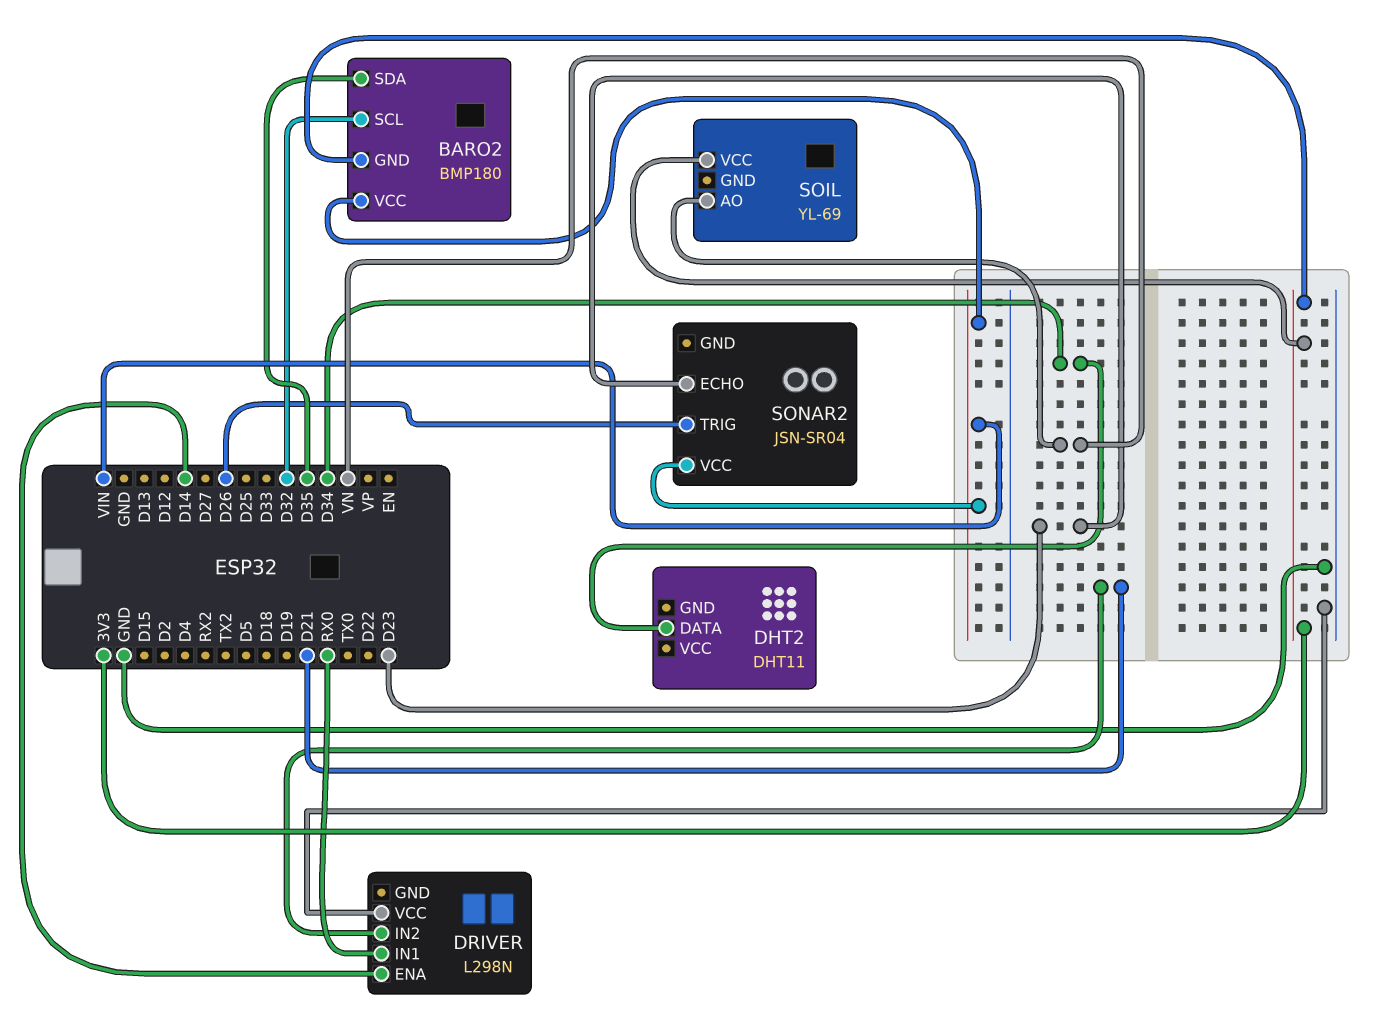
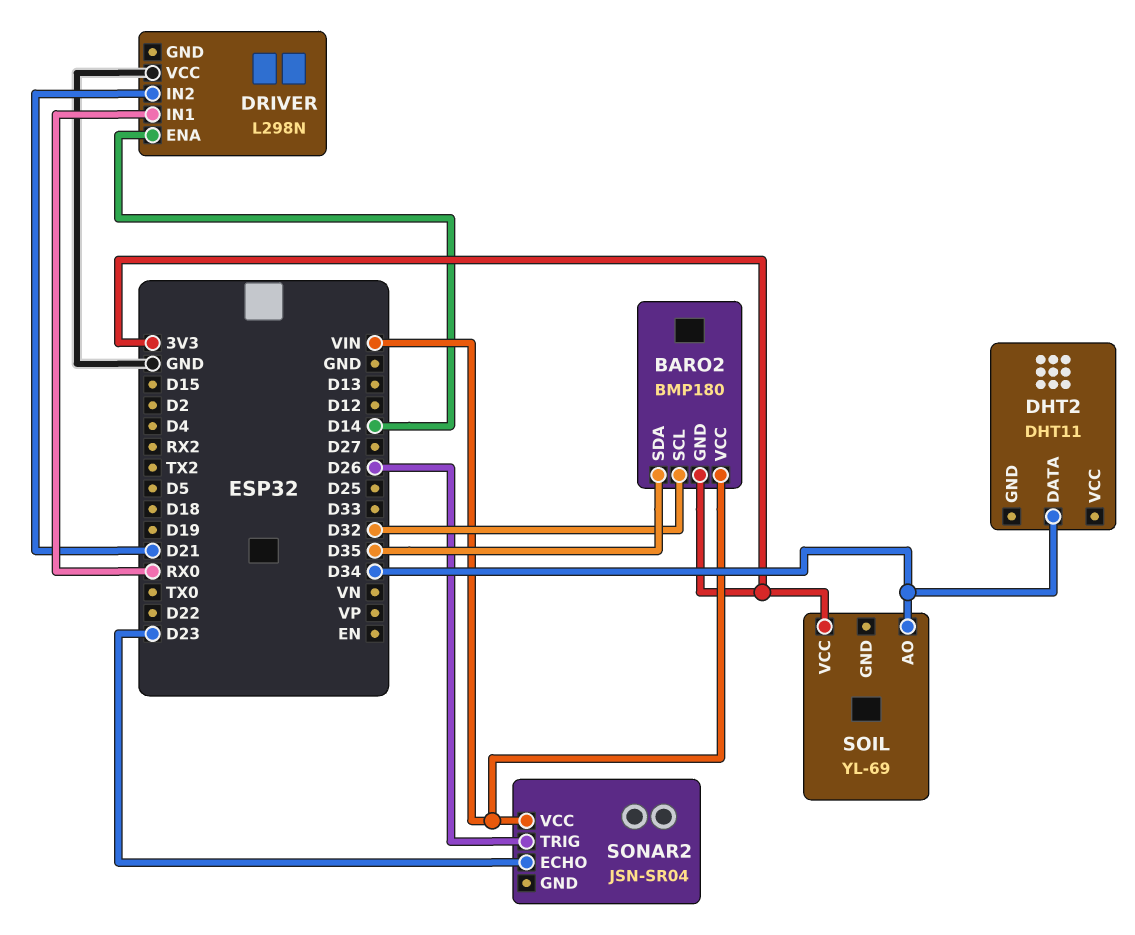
SOIL pin AO: VN -> D34

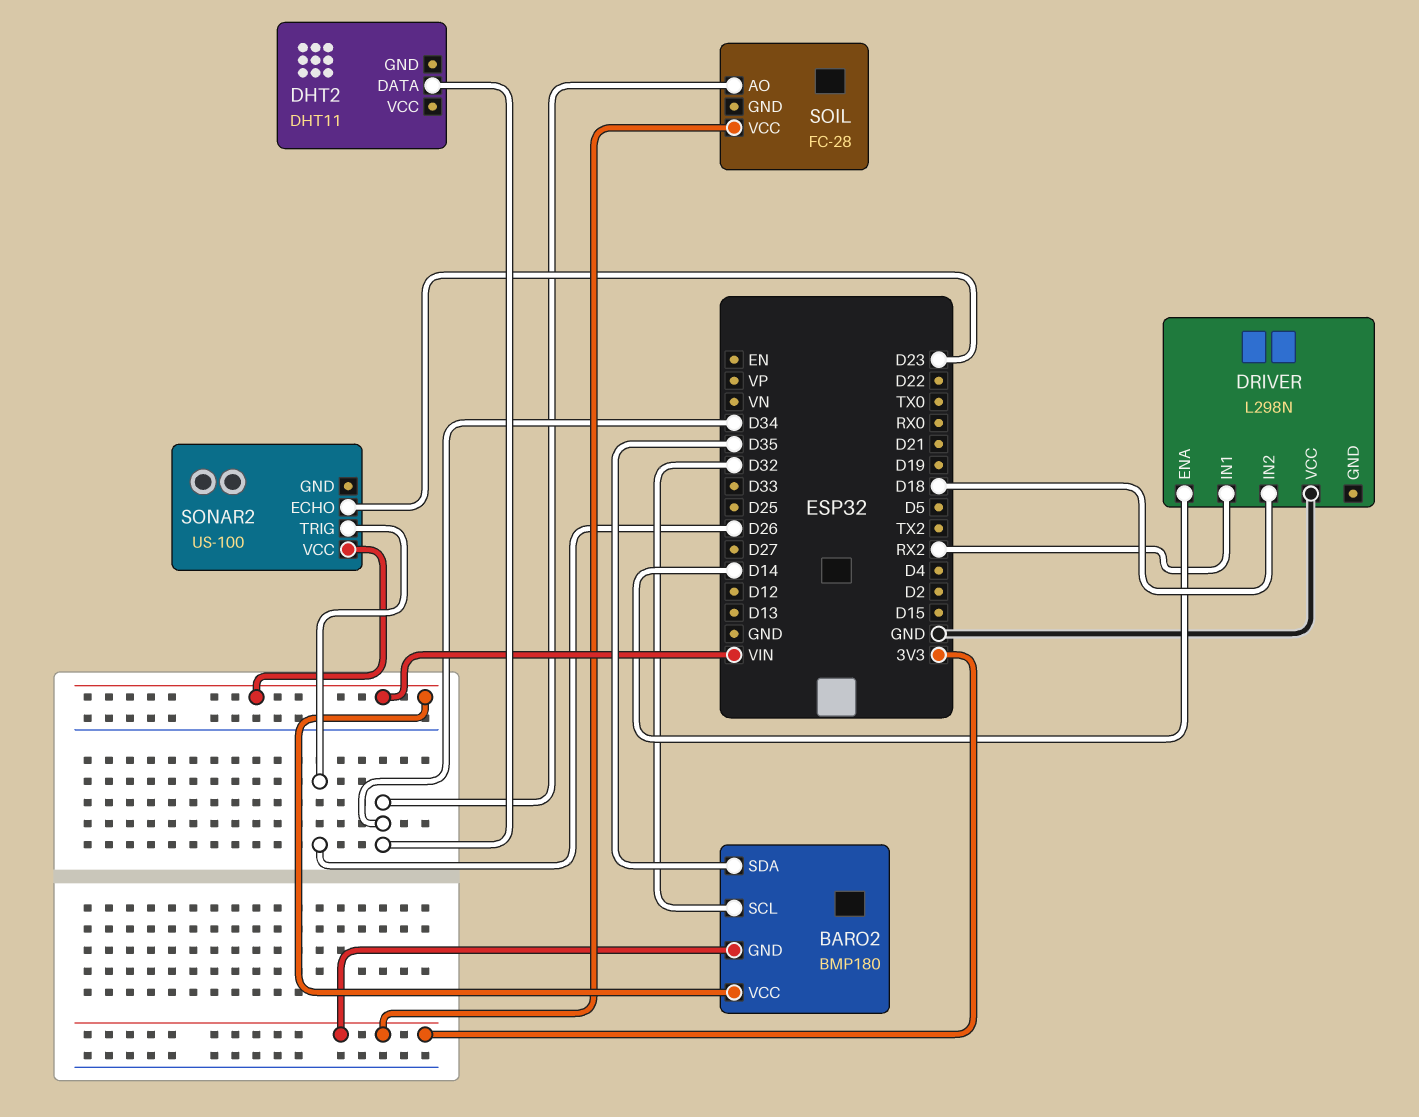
DRIVER pin IN1: RX0 -> RX2
DRIVER pin IN2: D21 -> D18
SOIL: YL-69 -> FC-28
SONAR2: JSN-SR04 -> US-100

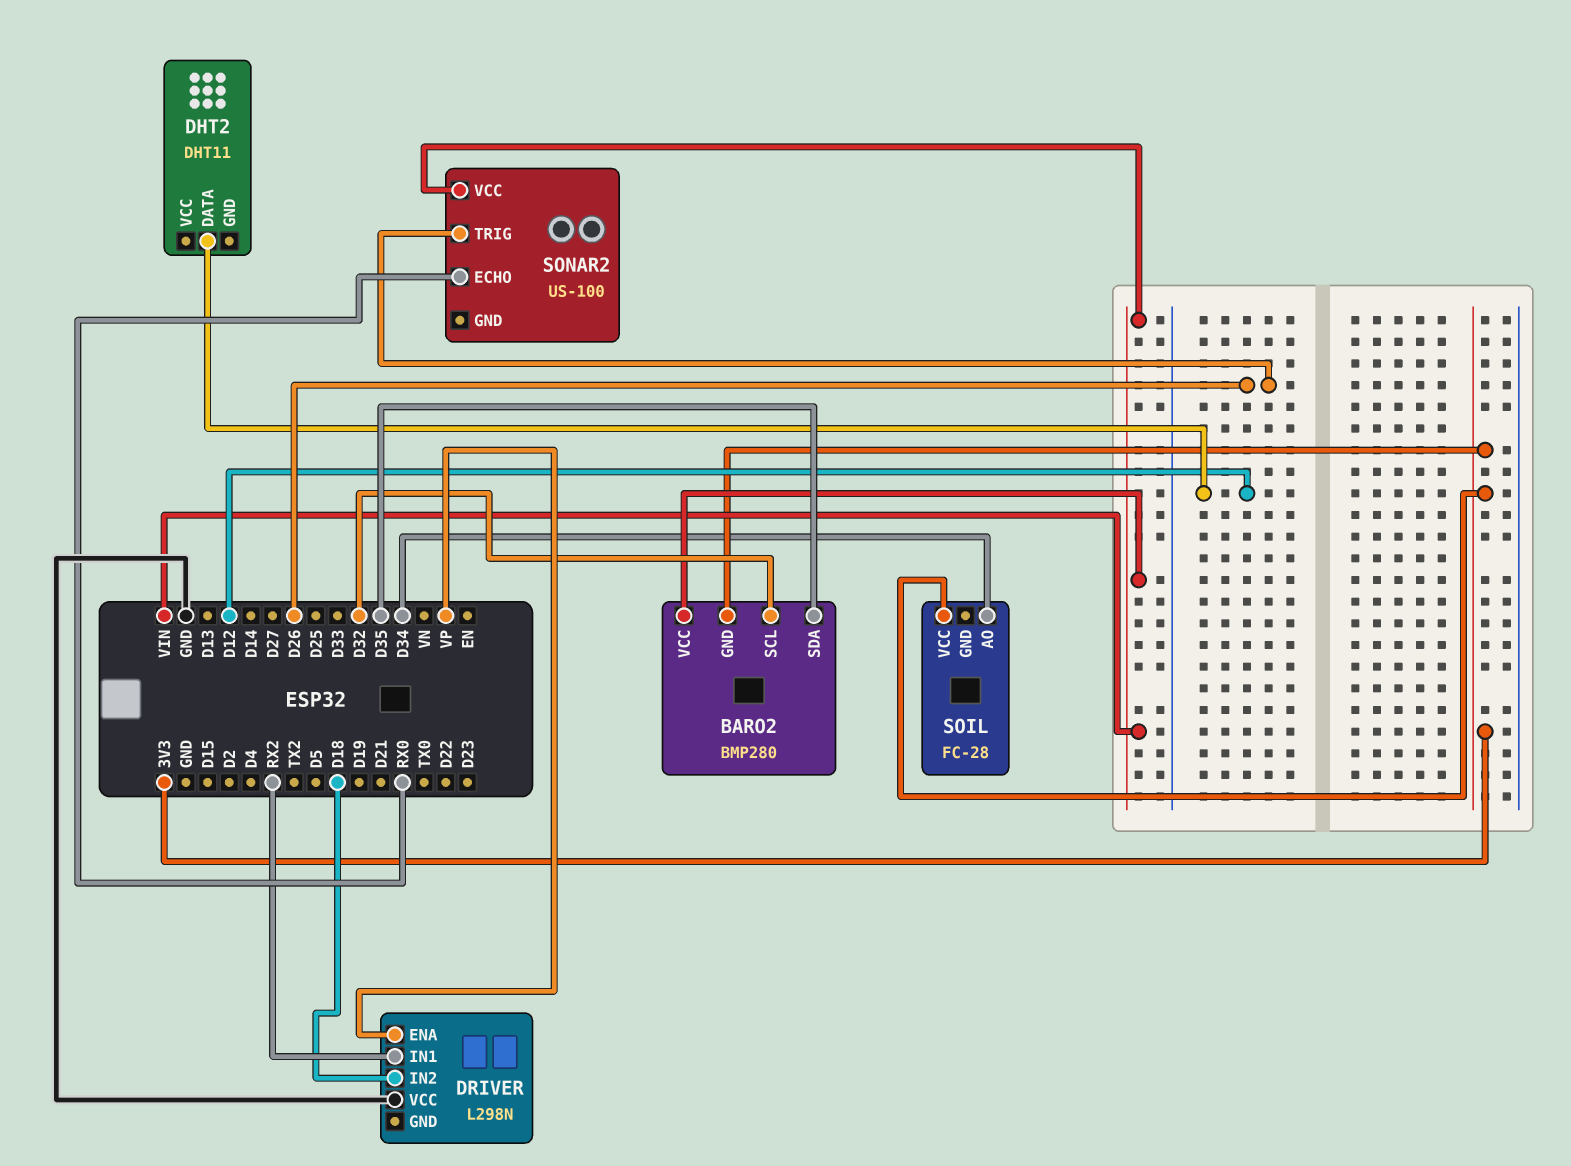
BARO2: BMP180 -> BMP280
DHT2 pin DATA: D34 -> D12
DRIVER pin ENA: D14 -> VP
SONAR2 pin ECHO: D23 -> RX0

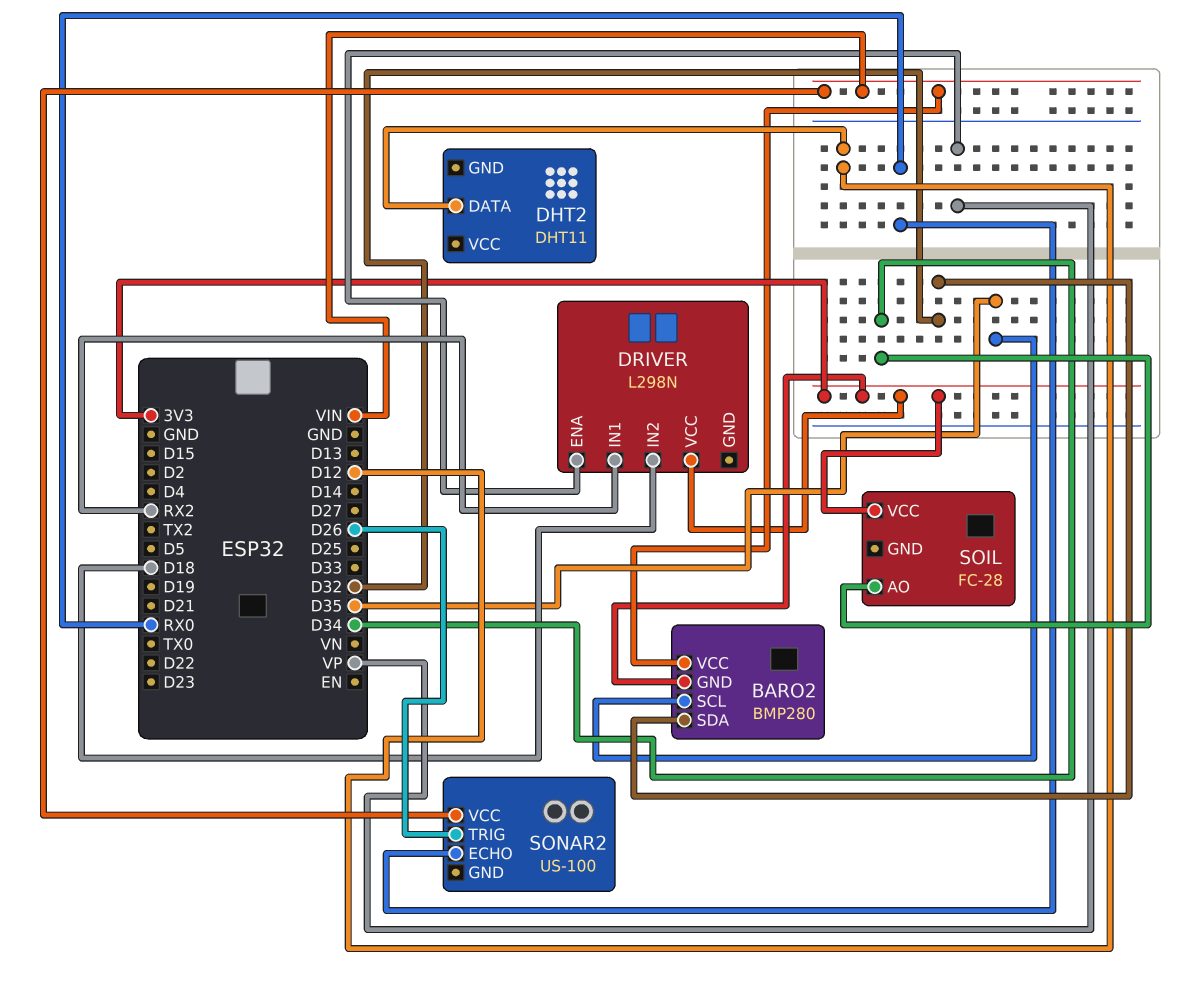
BARO2 pin SCL: D32 -> D35
BARO2 pin SDA: D35 -> D32
DRIVER pin VCC: GND -> 3V3

